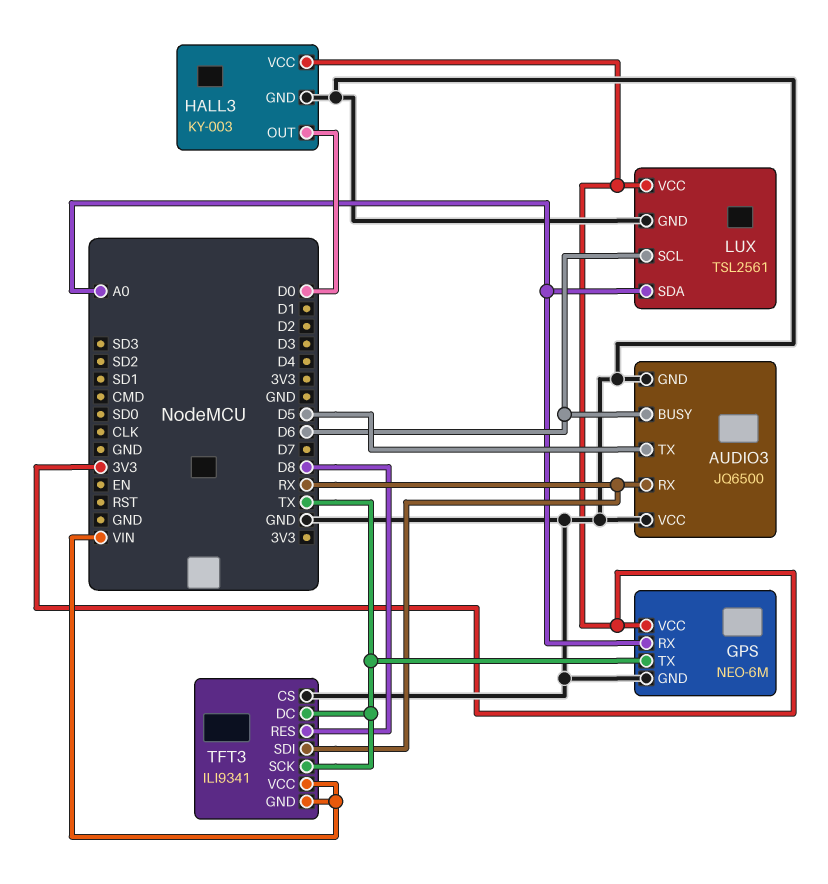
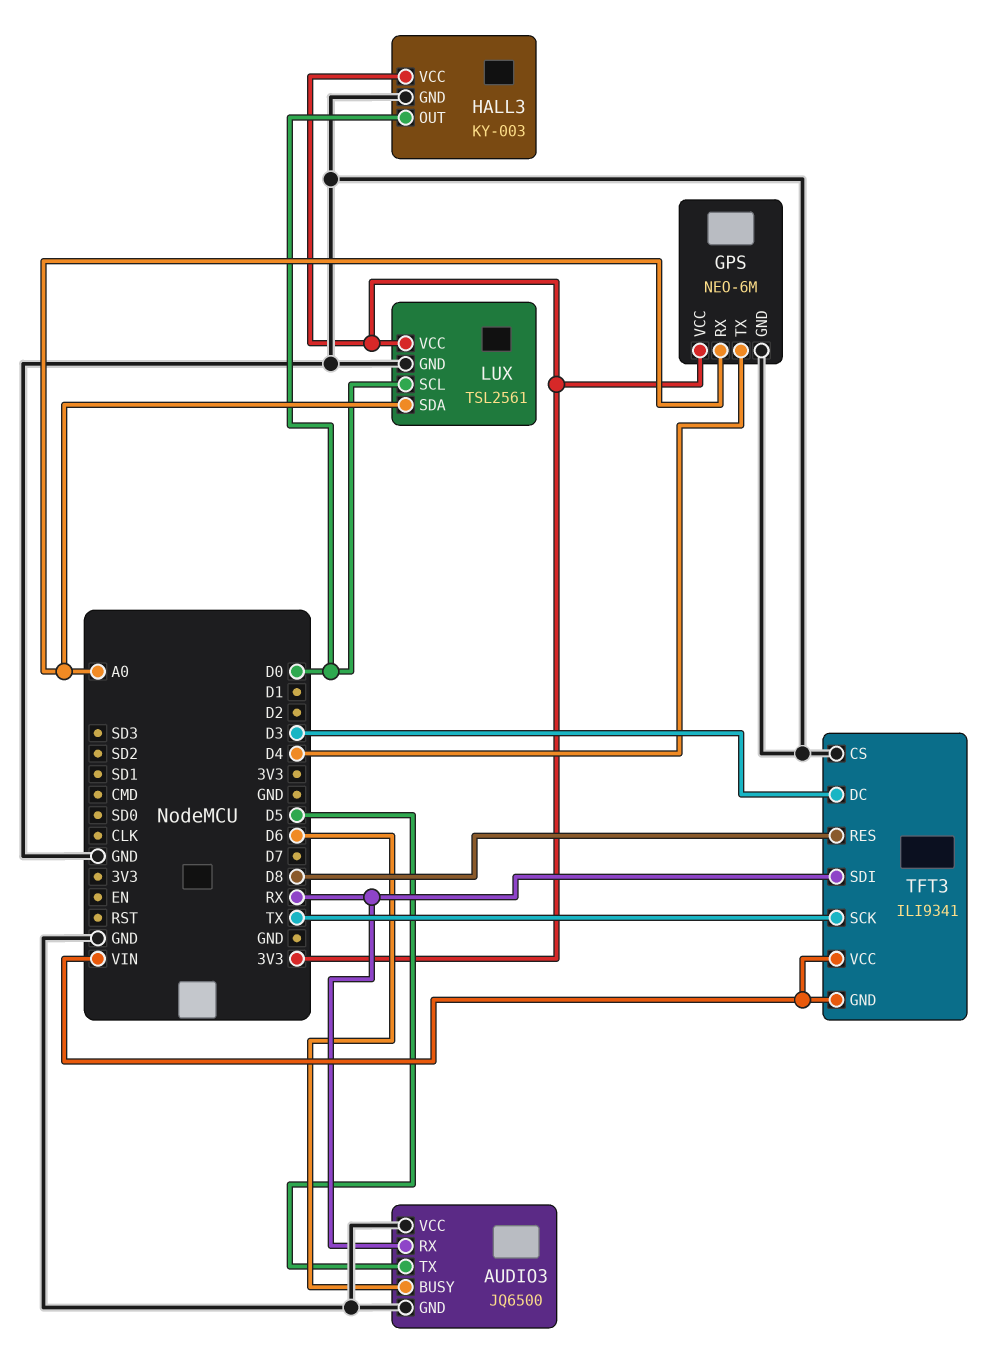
GPS pin TX: TX -> D4
LUX pin SCL: D6 -> D0
TFT3 pin DC: TX -> D3

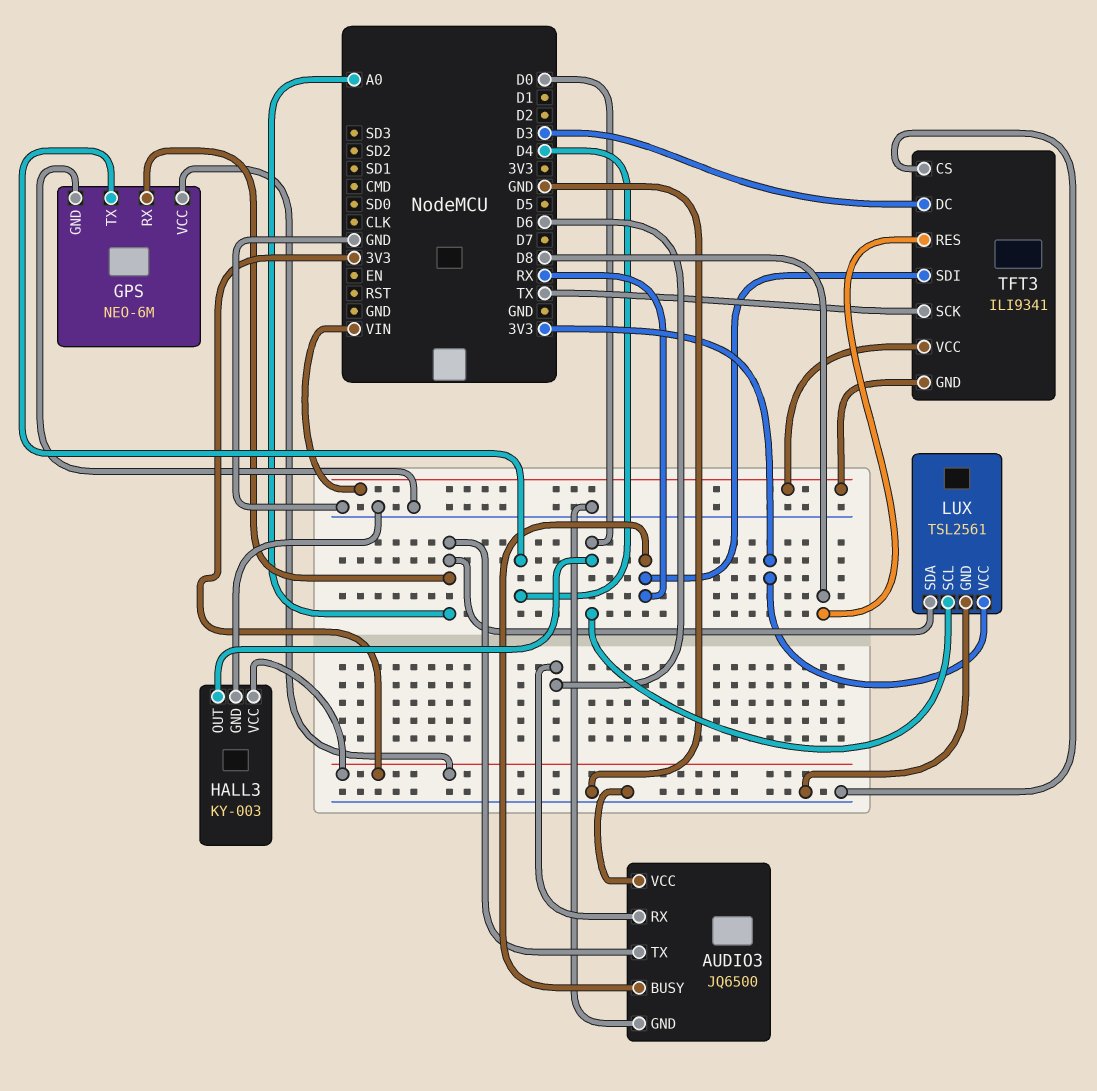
AUDIO3 pin BUSY: D6 -> RX
AUDIO3 pin RX: RX -> D6
AUDIO3 pin TX: D5 -> A0

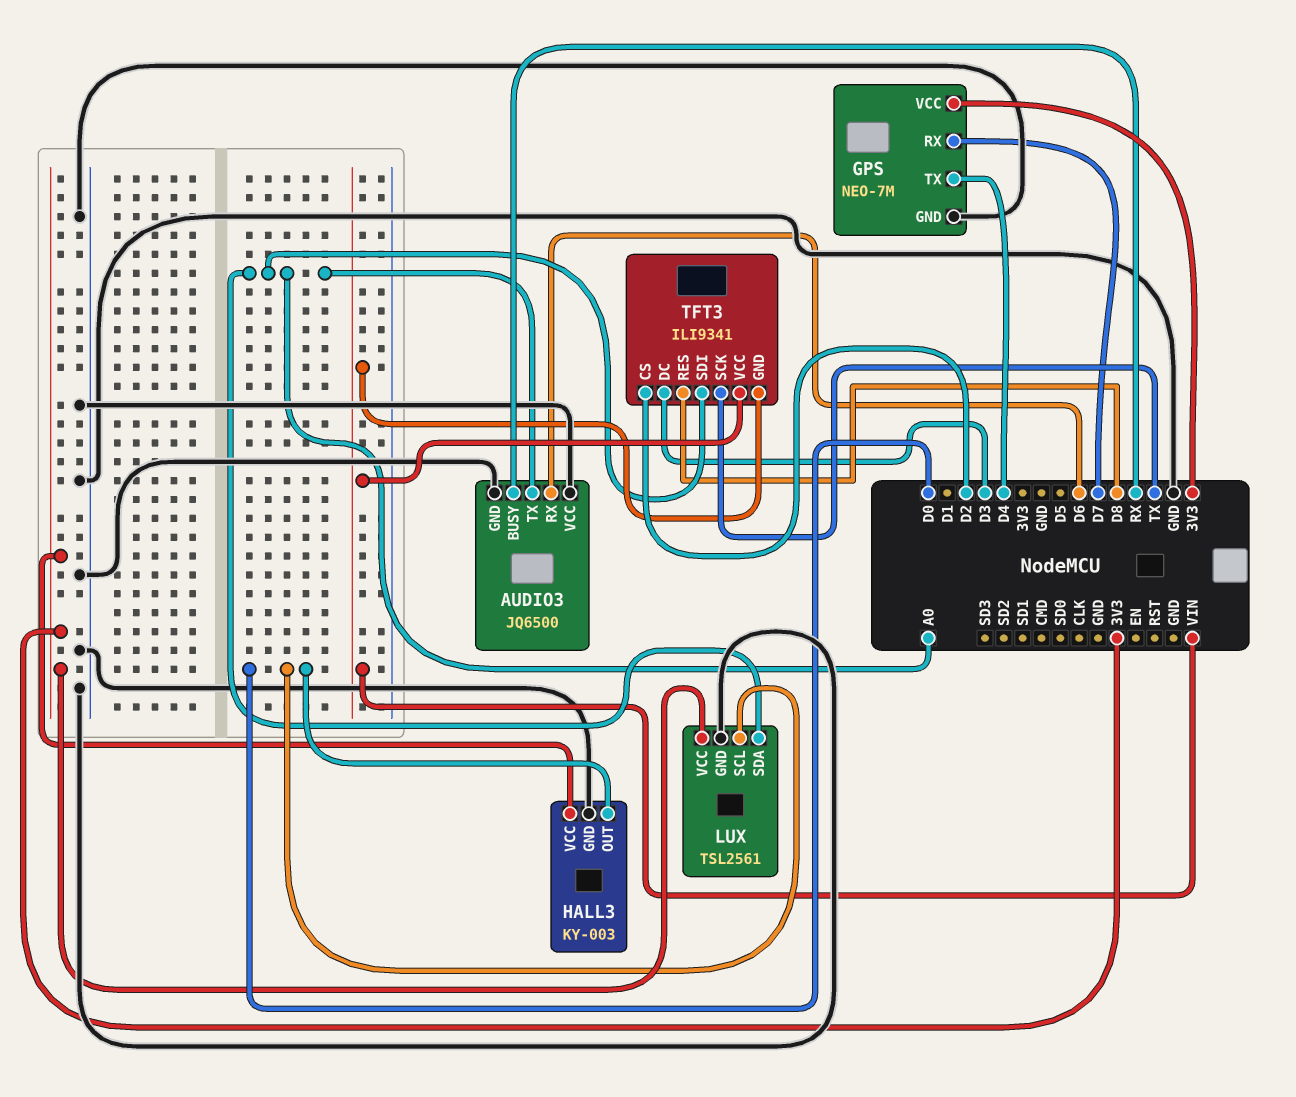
GPS: NEO-6M -> NEO-7M
GPS pin RX: A0 -> D7
TFT3 pin CS: GND -> D2
TFT3 pin SDI: RX -> A0

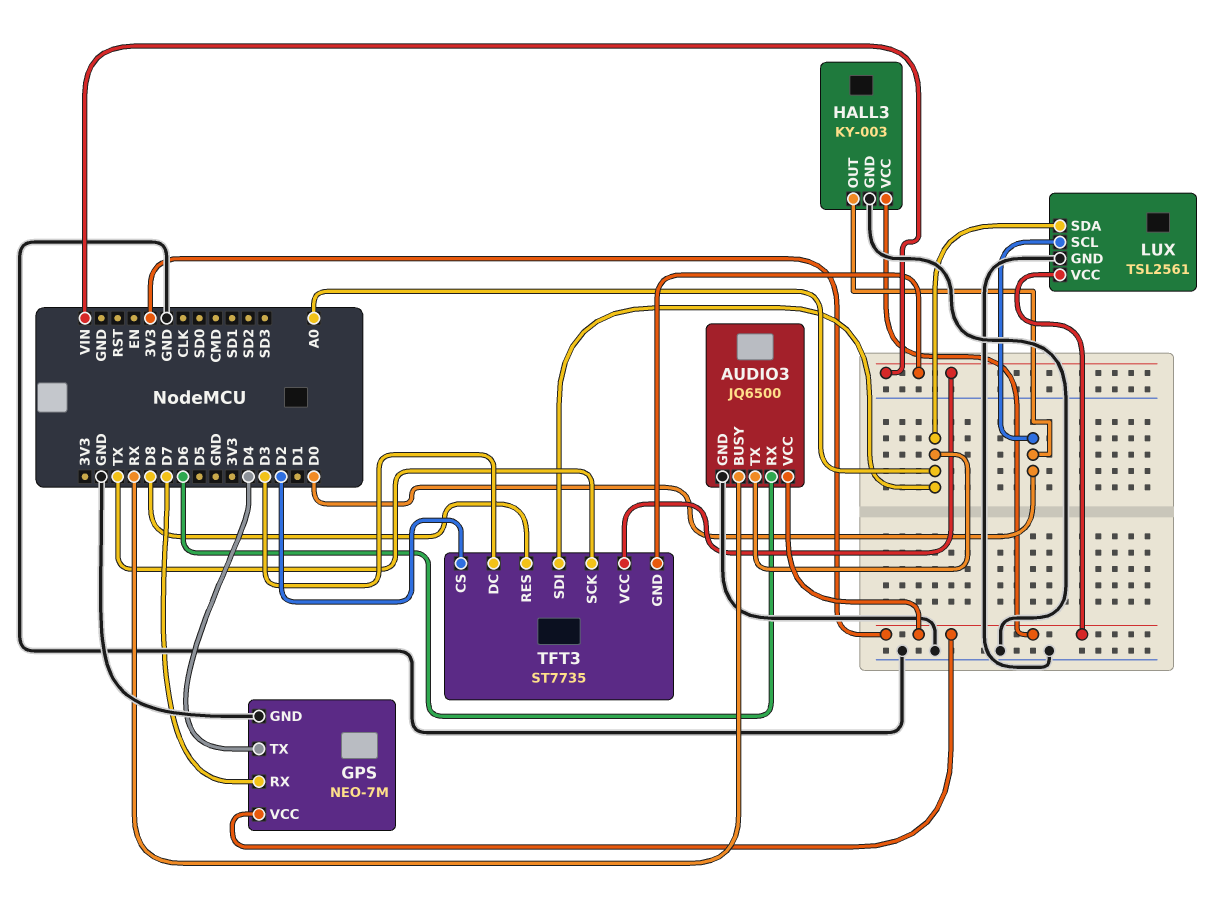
AUDIO3 pin VCC: GND -> 3V3
TFT3: ILI9341 -> ST7735

